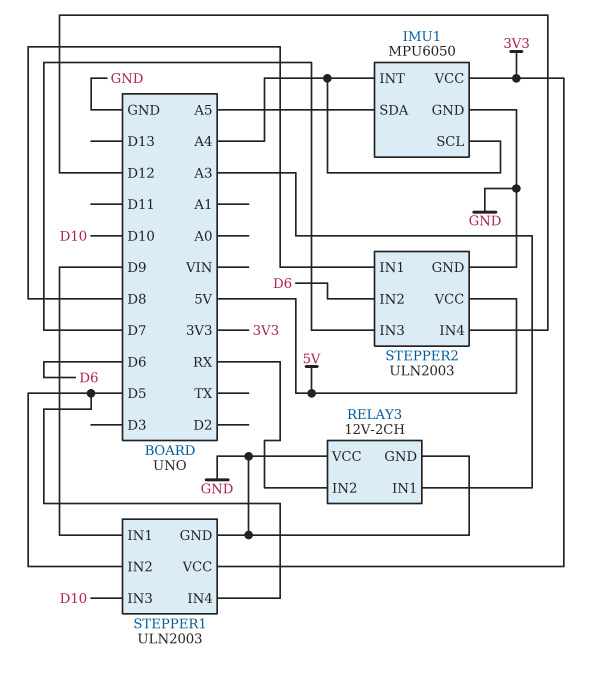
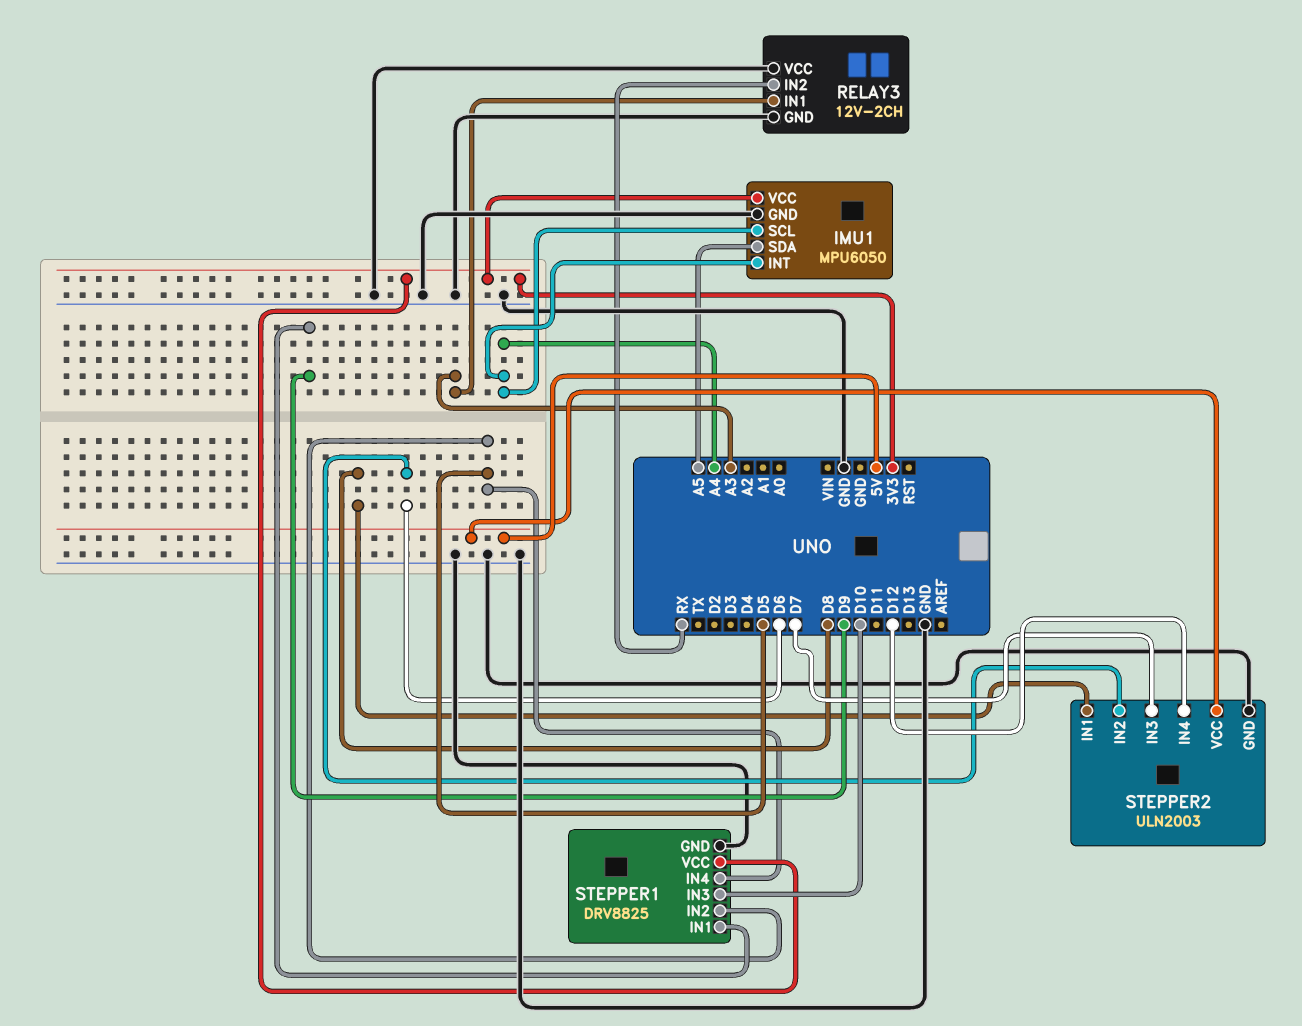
STEPPER1: ULN2003 -> DRV8825

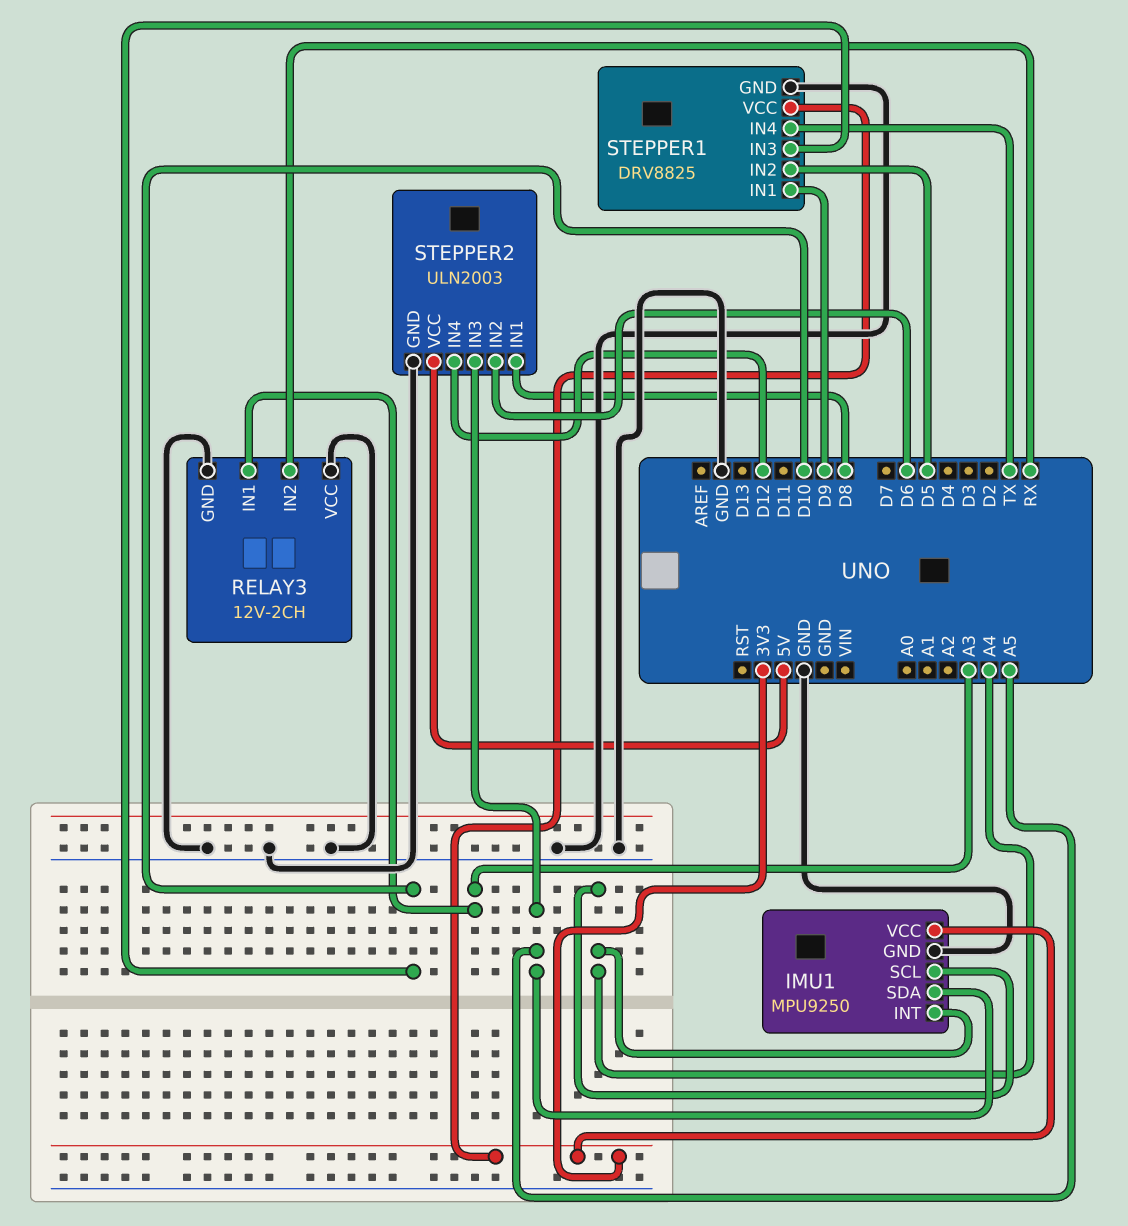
IMU1: MPU6050 -> MPU9250
STEPPER1 pin IN4: D5 -> TX
STEPPER2 pin IN3: D7 -> A5

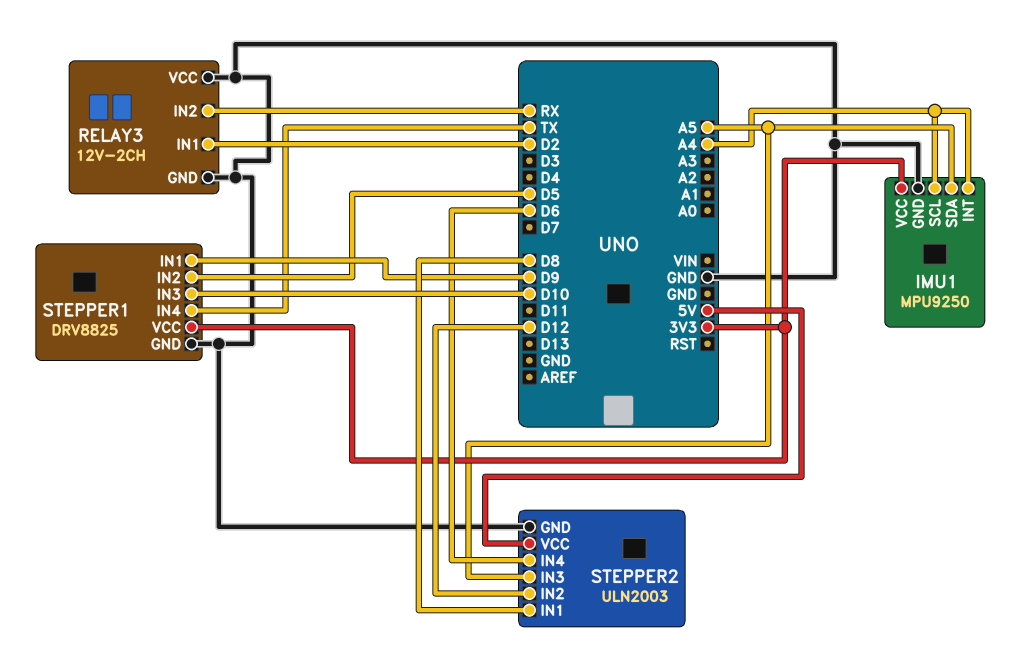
RELAY3 pin IN1: A3 -> D2
STEPPER2 pin IN2: D6 -> D12
STEPPER2 pin IN4: D12 -> D6

